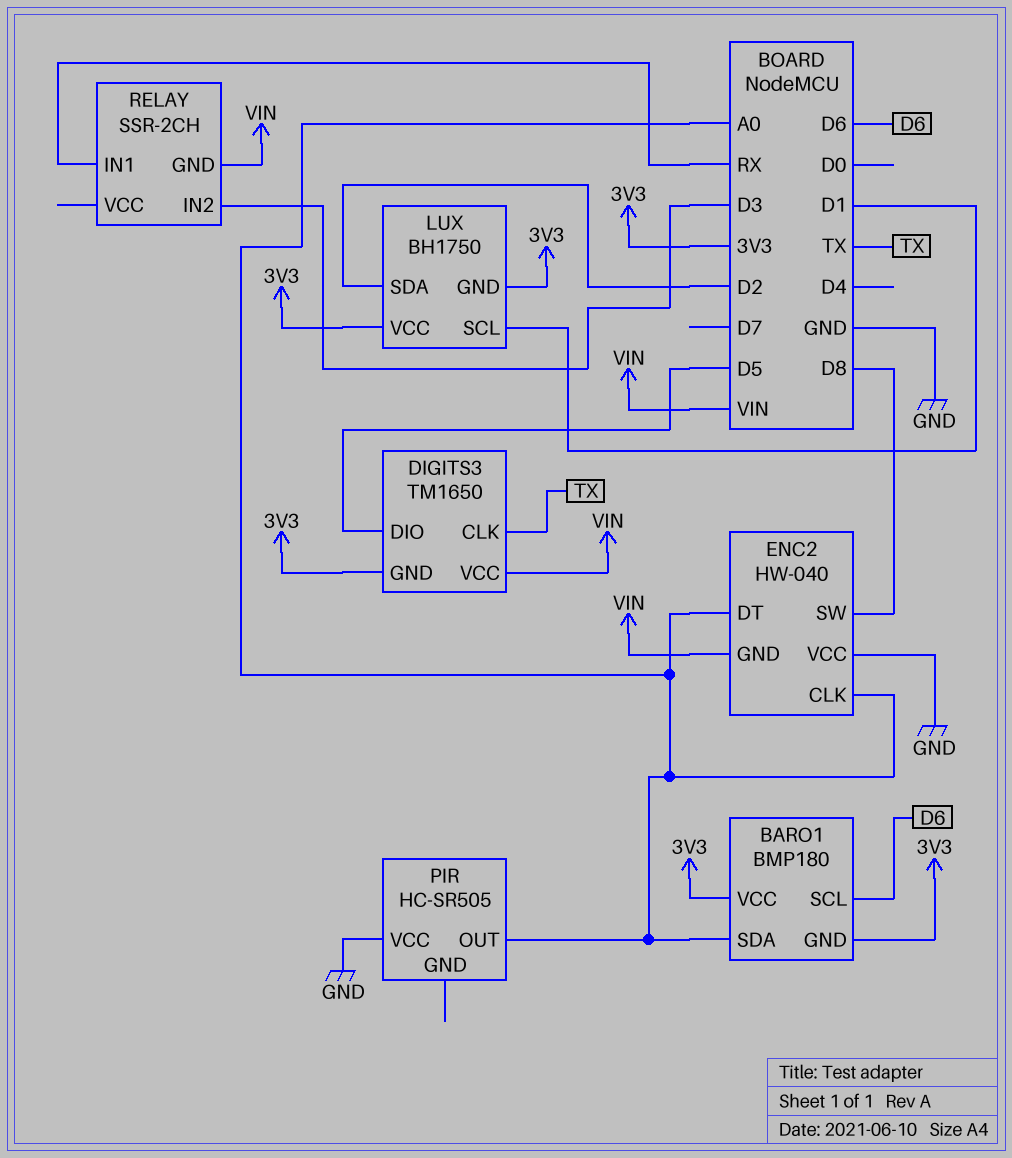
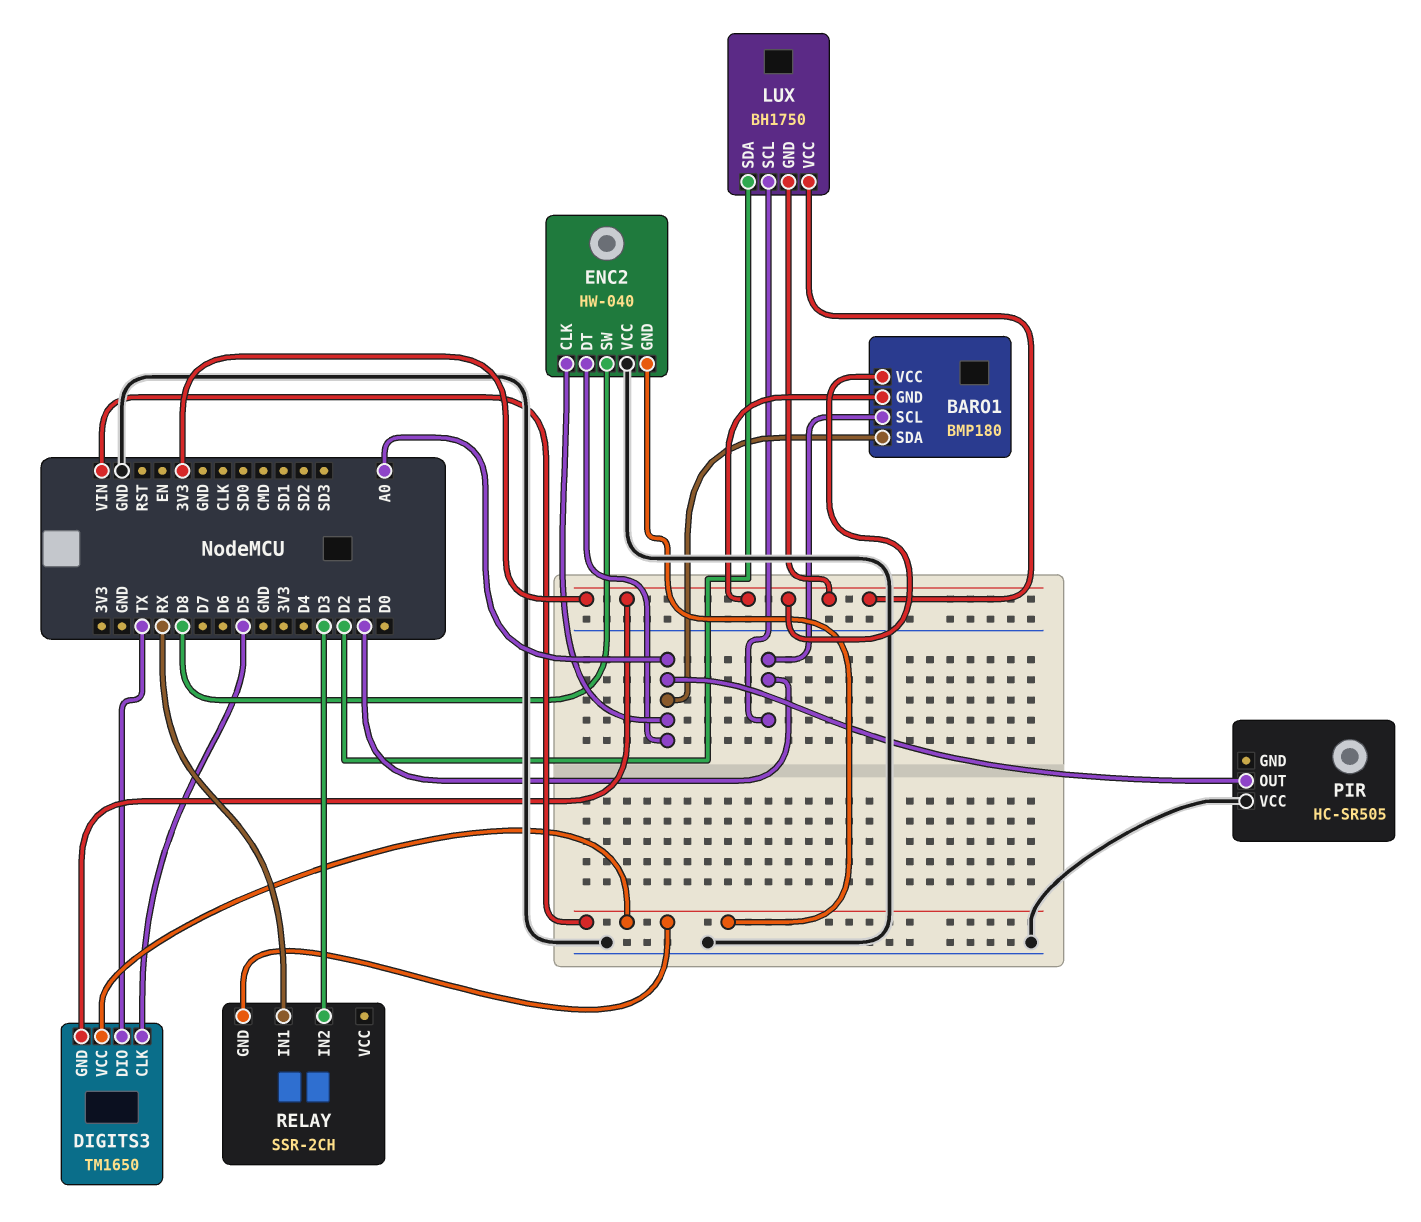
BARO1 pin SCL: D6 -> D1
DIGITS3 pin CLK: TX -> D5
DIGITS3 pin DIO: D5 -> TX

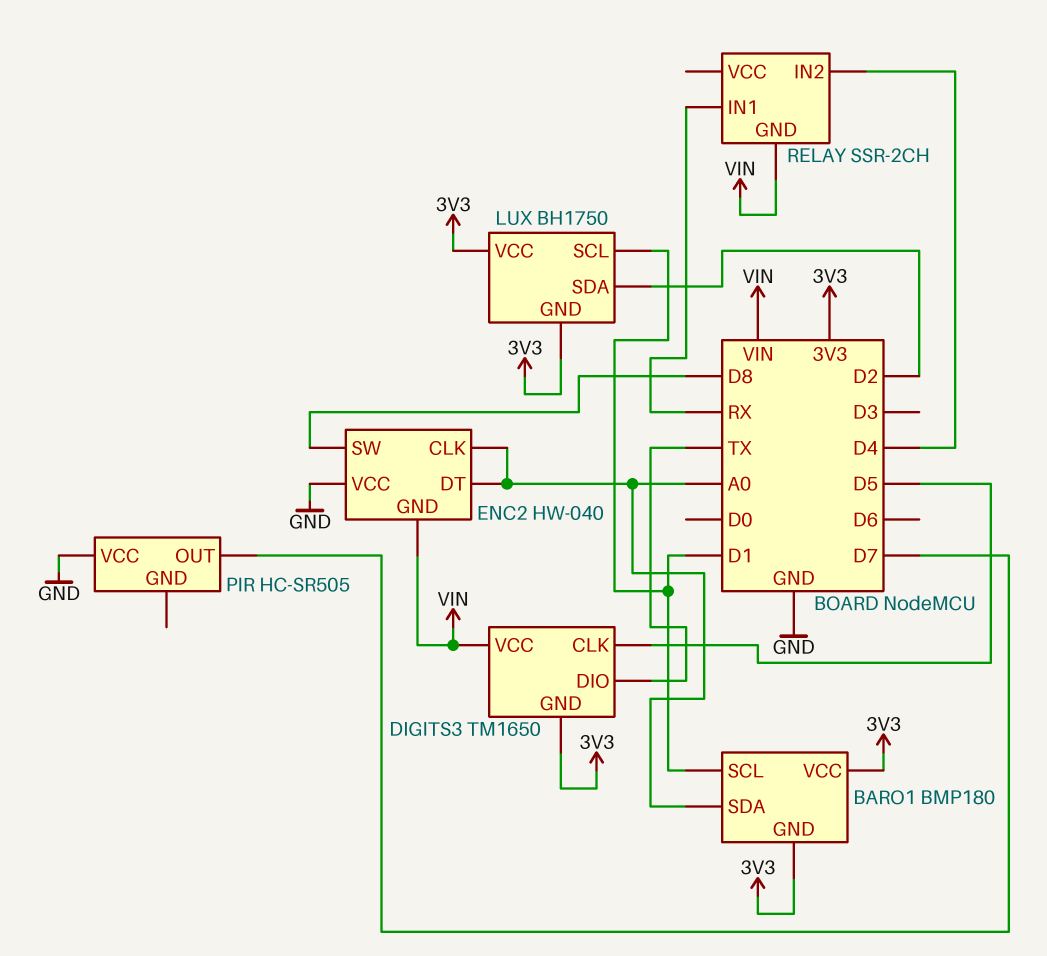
PIR pin OUT: A0 -> D7
RELAY pin IN2: D3 -> D4

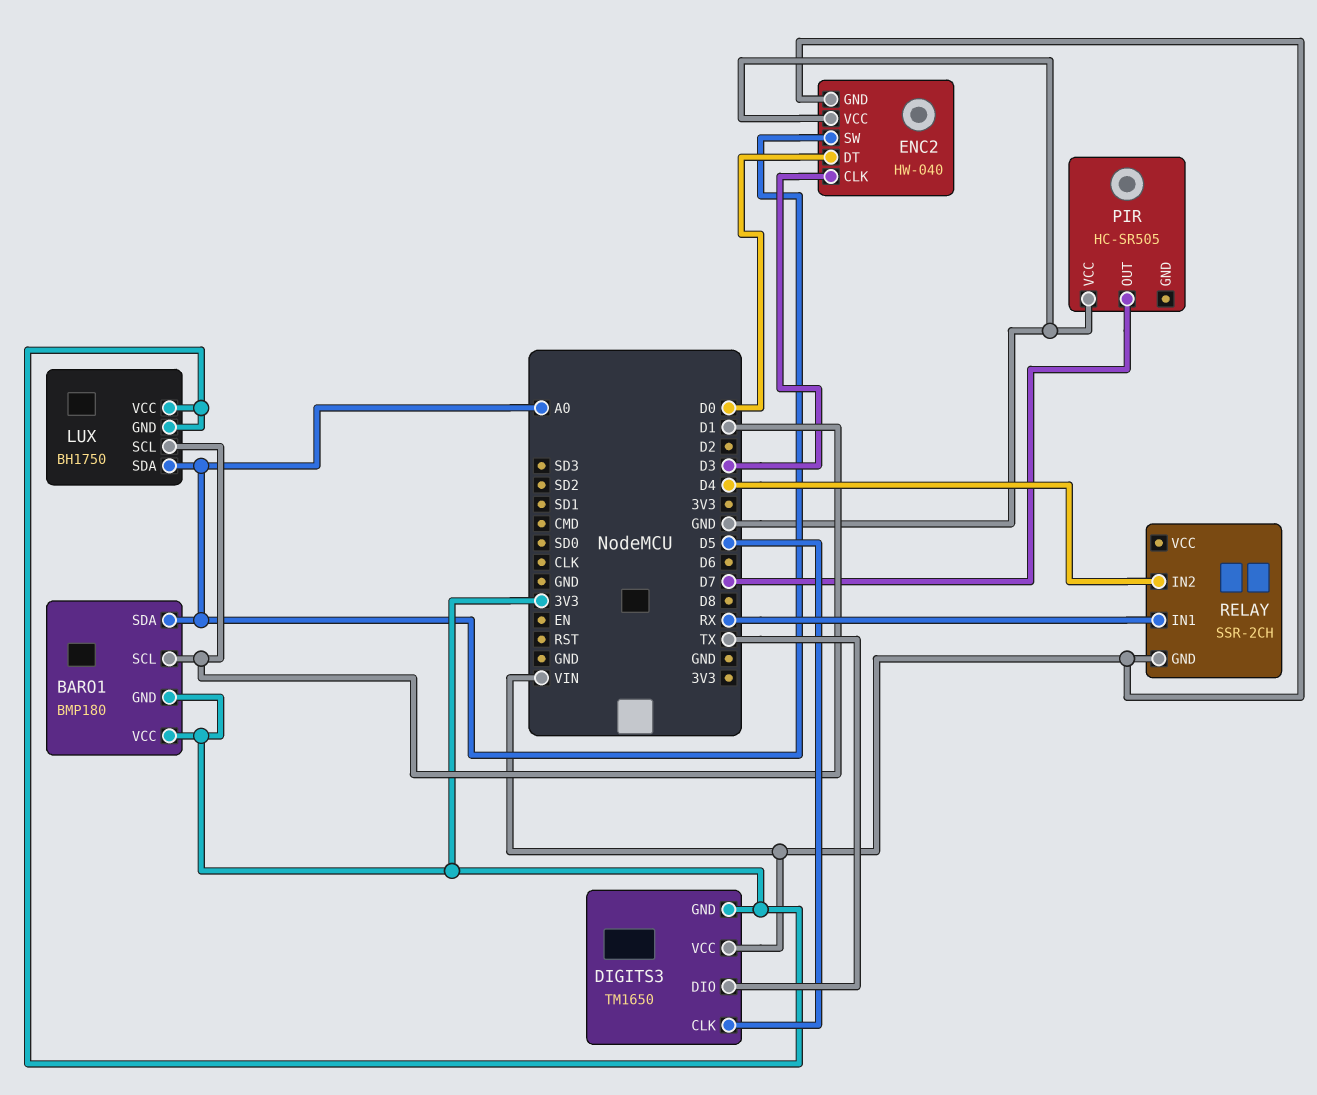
ENC2 pin CLK: A0 -> D3
ENC2 pin DT: A0 -> D0
ENC2 pin SW: D8 -> A0
LUX pin SDA: D2 -> A0

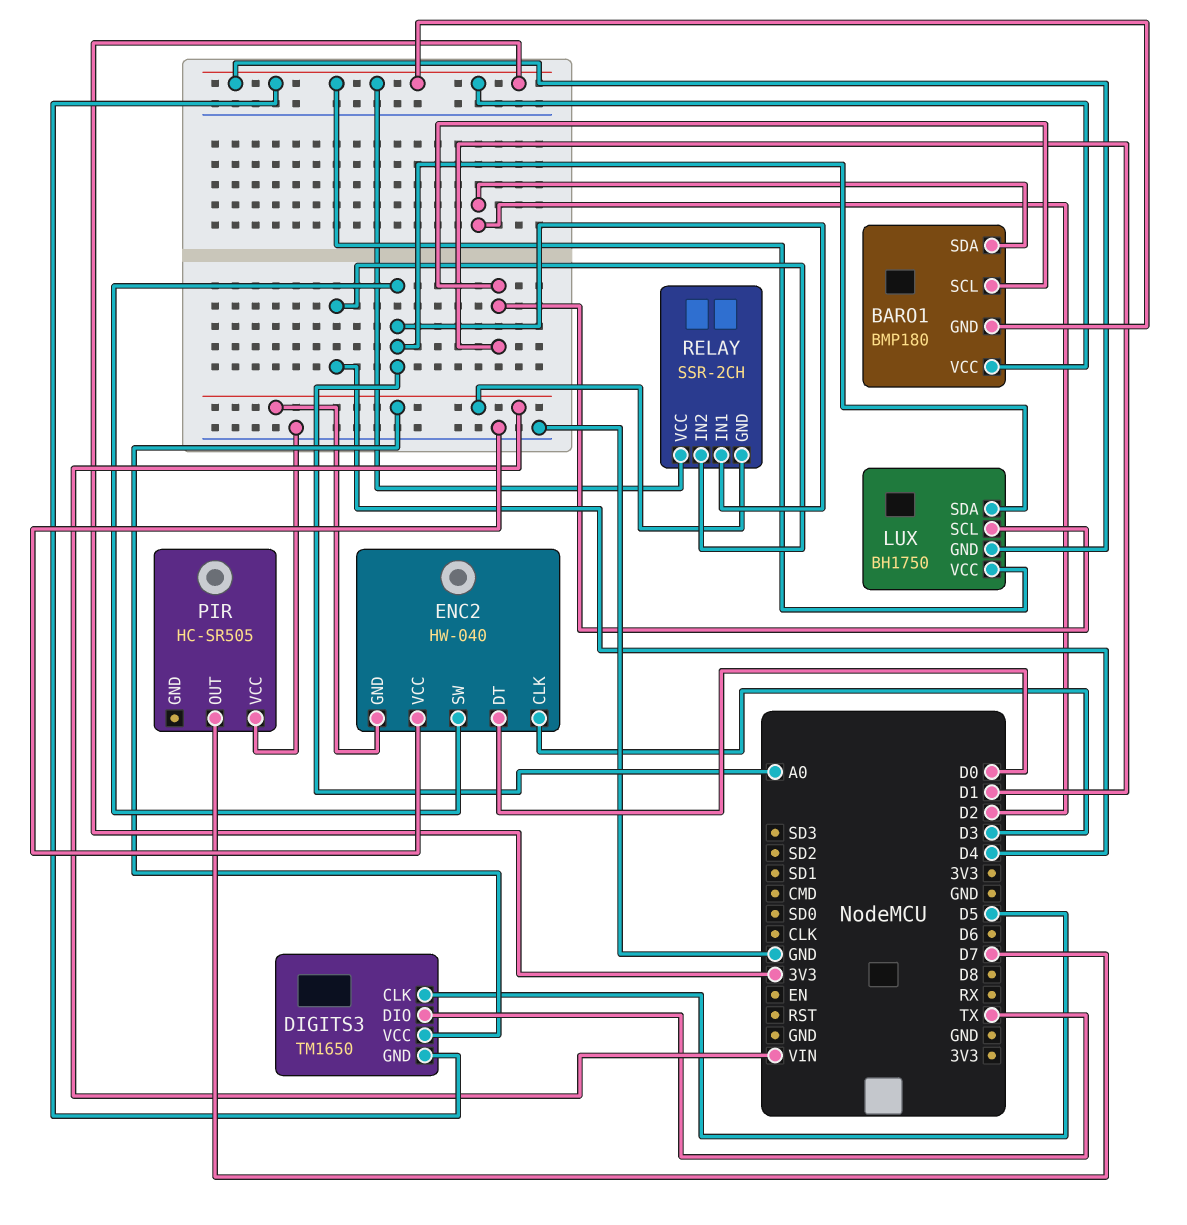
BARO1 pin SDA: A0 -> D2
RELAY pin IN1: RX -> A0
RELAY pin VCC: none -> 3V3

